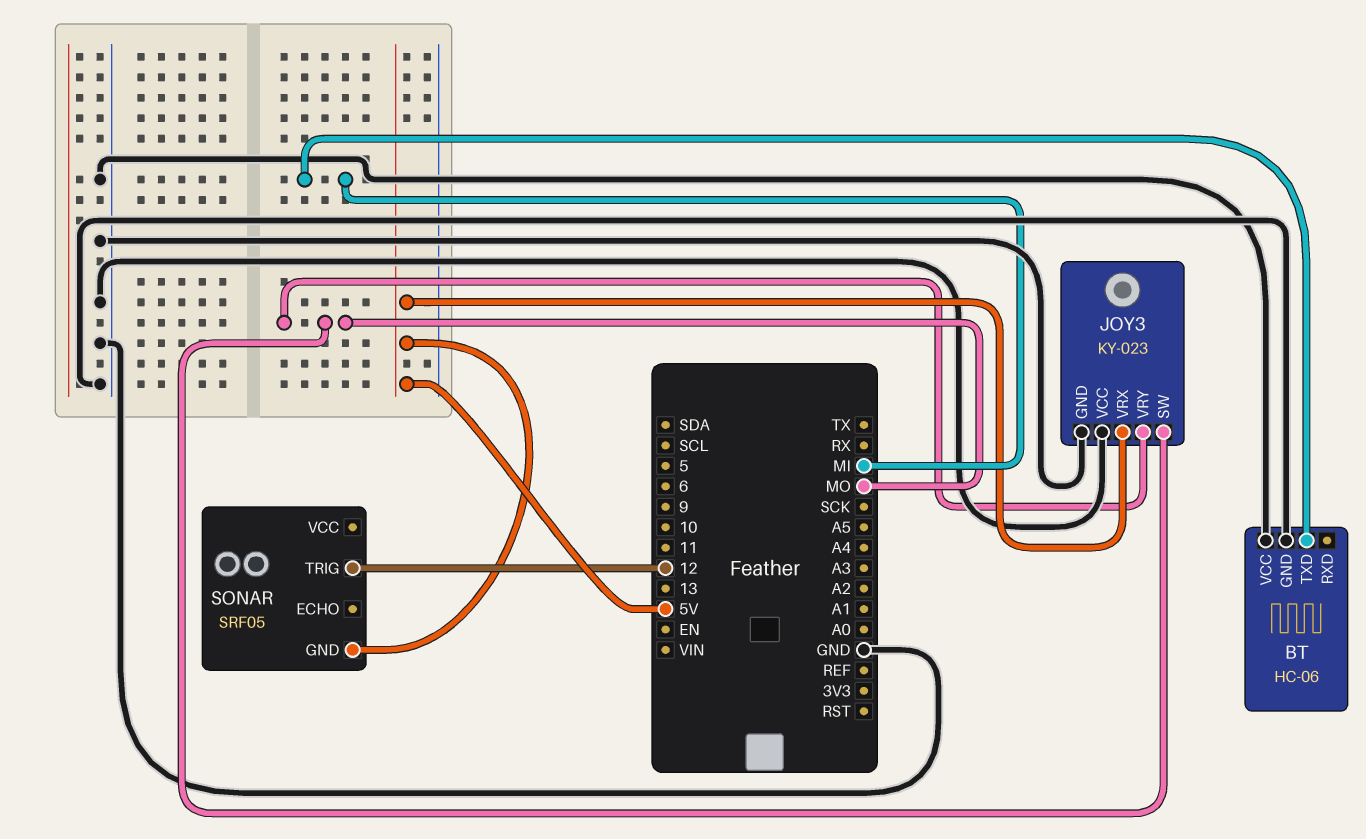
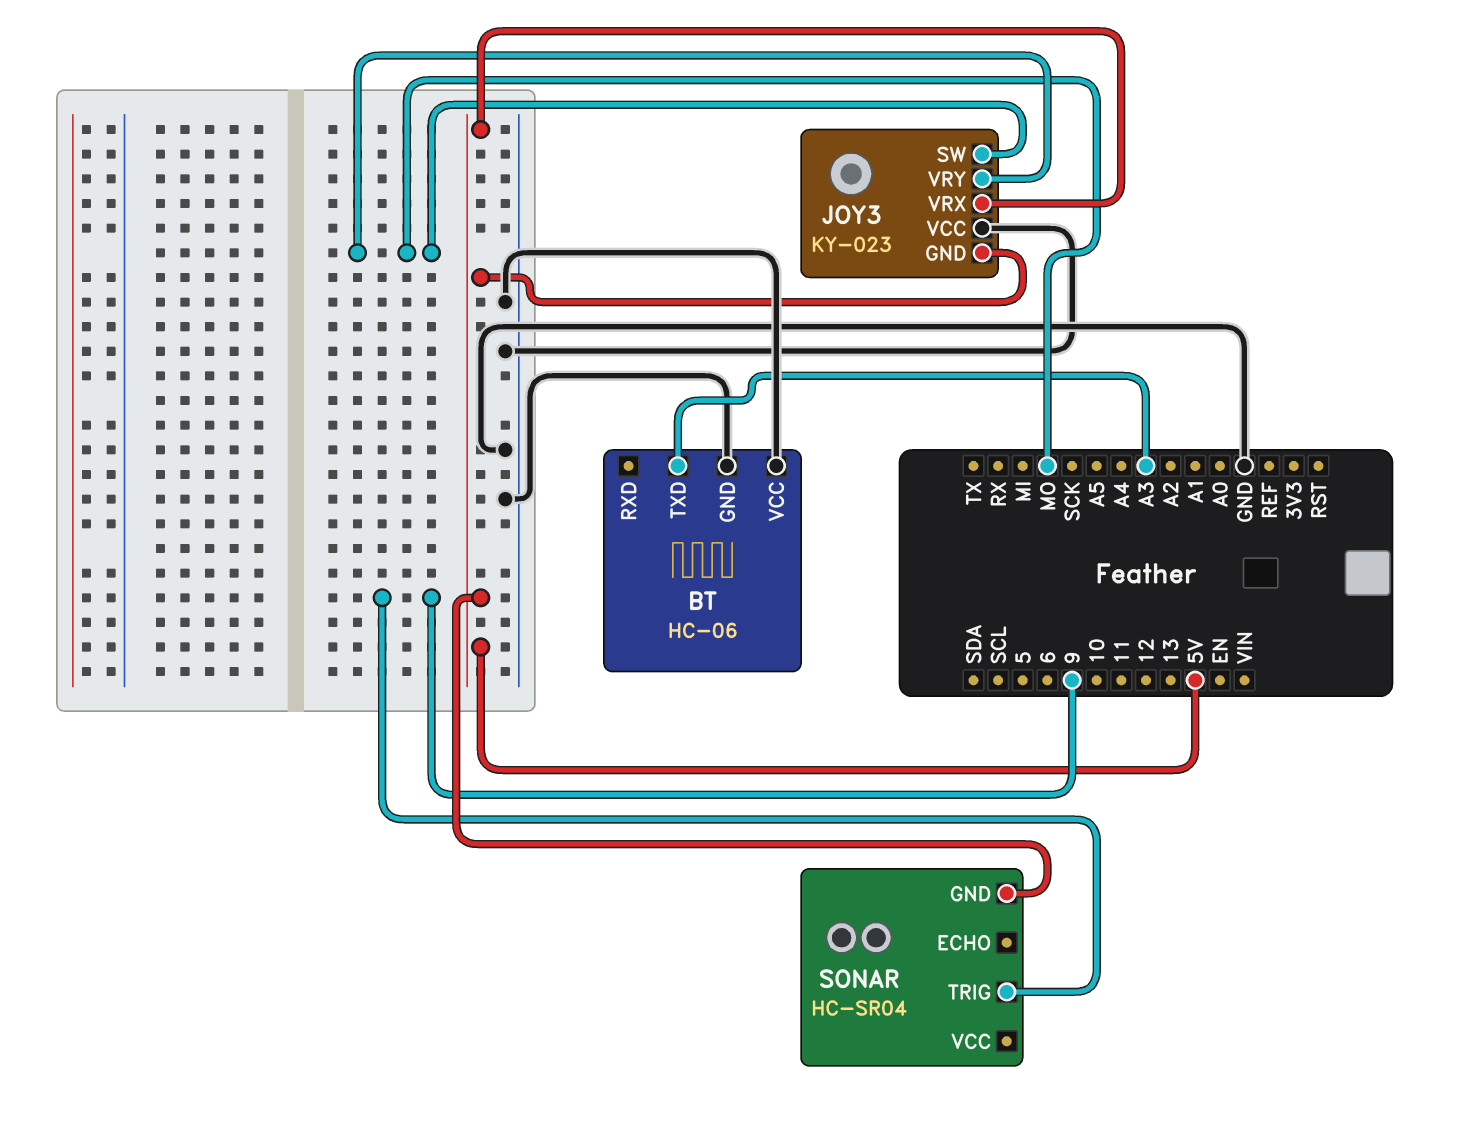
BT pin TXD: MI -> A3
JOY3 pin GND: GND -> 5V
SONAR: SRF05 -> HC-SR04
SONAR pin TRIG: 12 -> 9

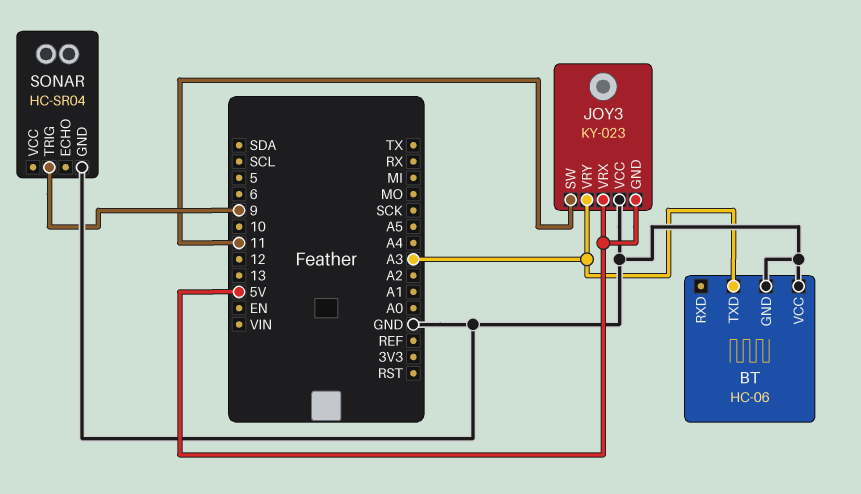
JOY3 pin SW: MO -> 11
JOY3 pin VRY: MO -> A3
SONAR pin GND: 5V -> GND

